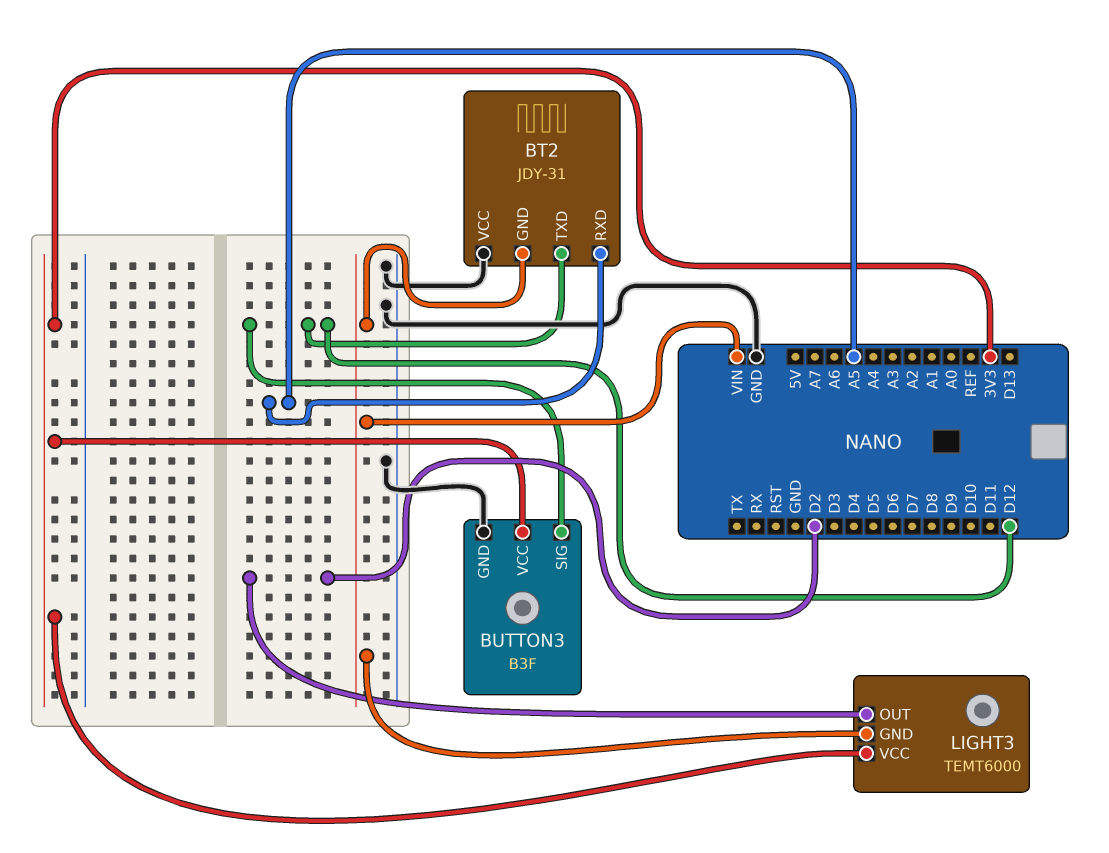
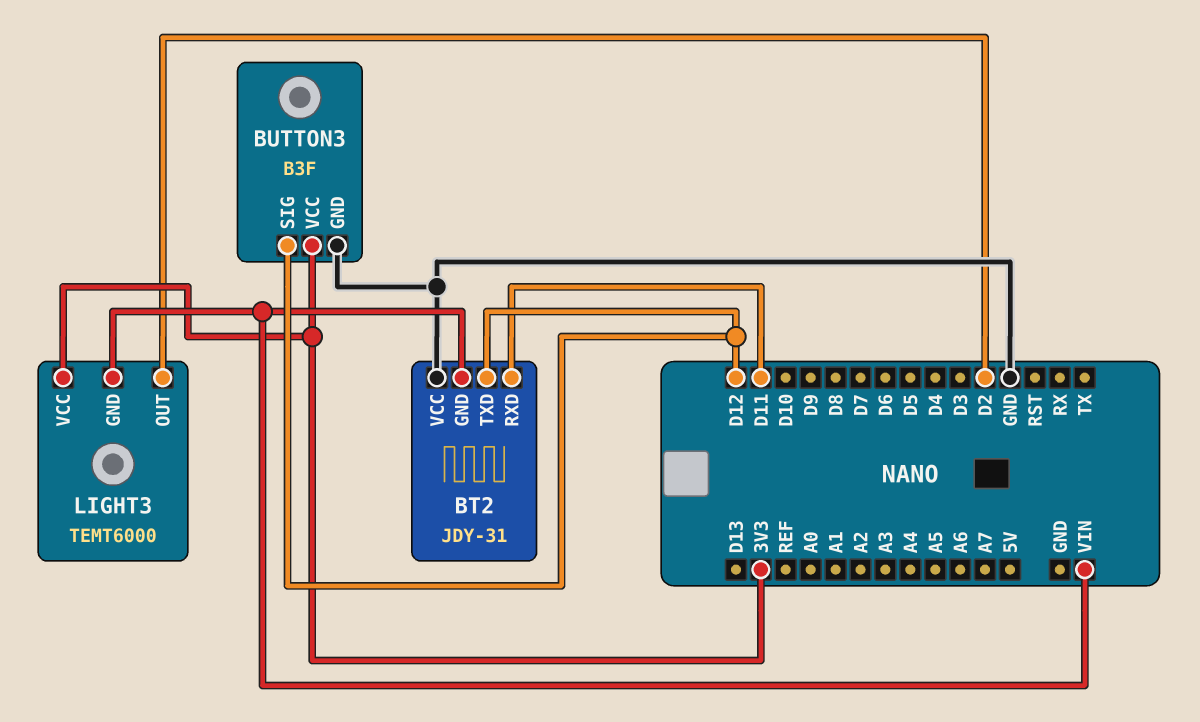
BT2 pin RXD: A5 -> D11

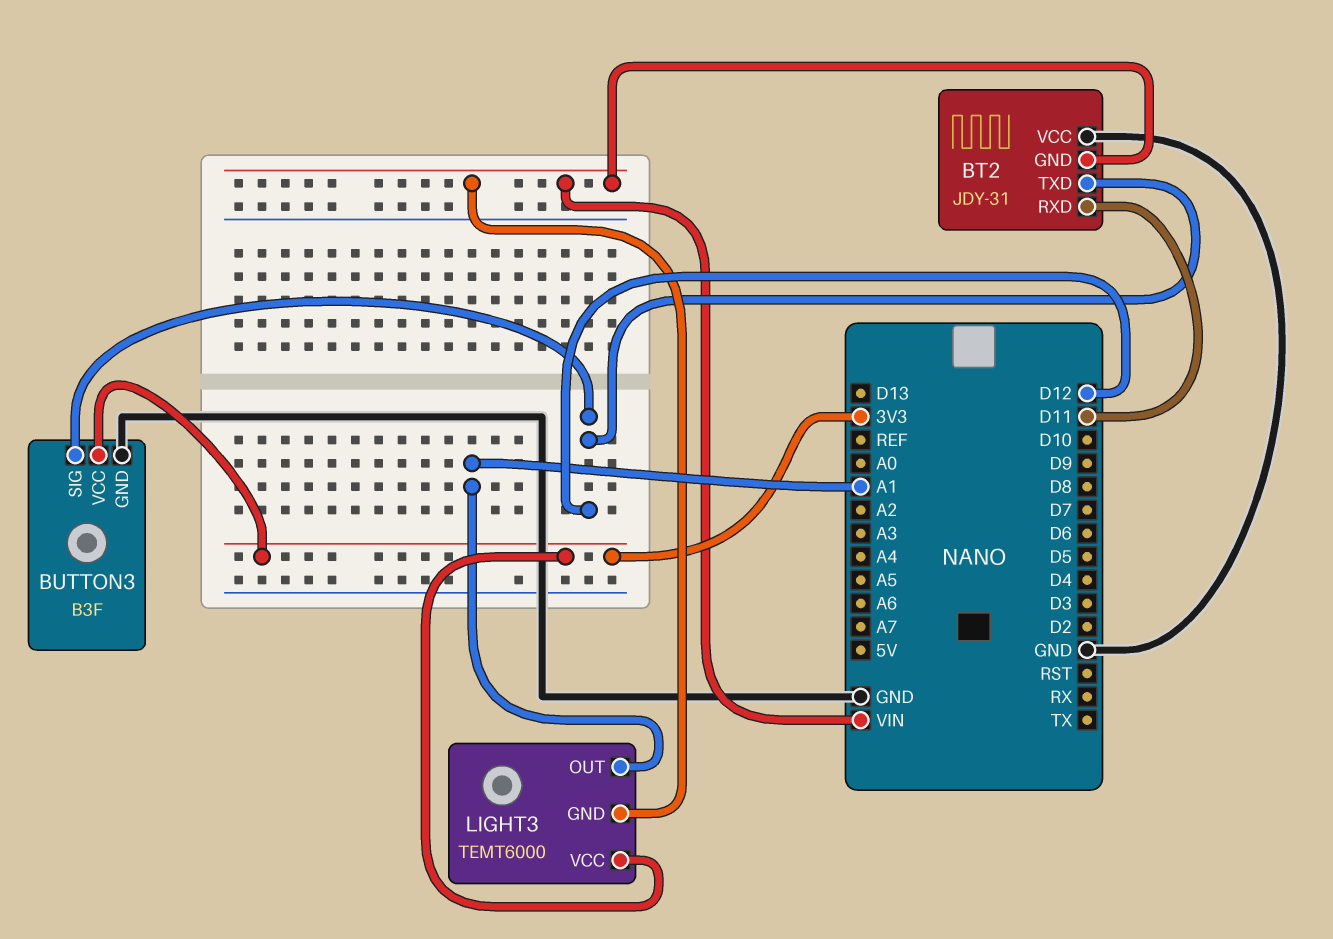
LIGHT3 pin OUT: D2 -> A1

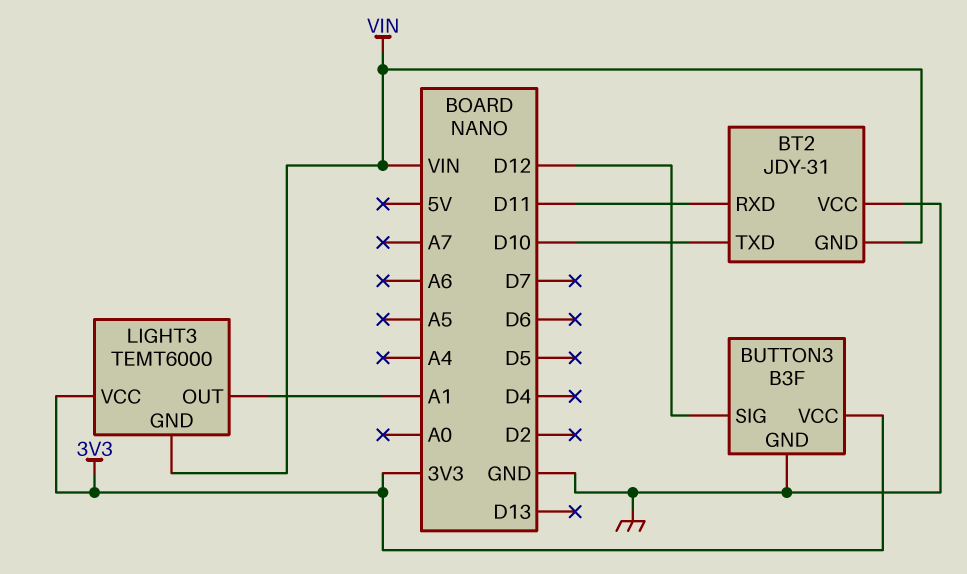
BT2 pin TXD: D12 -> D10

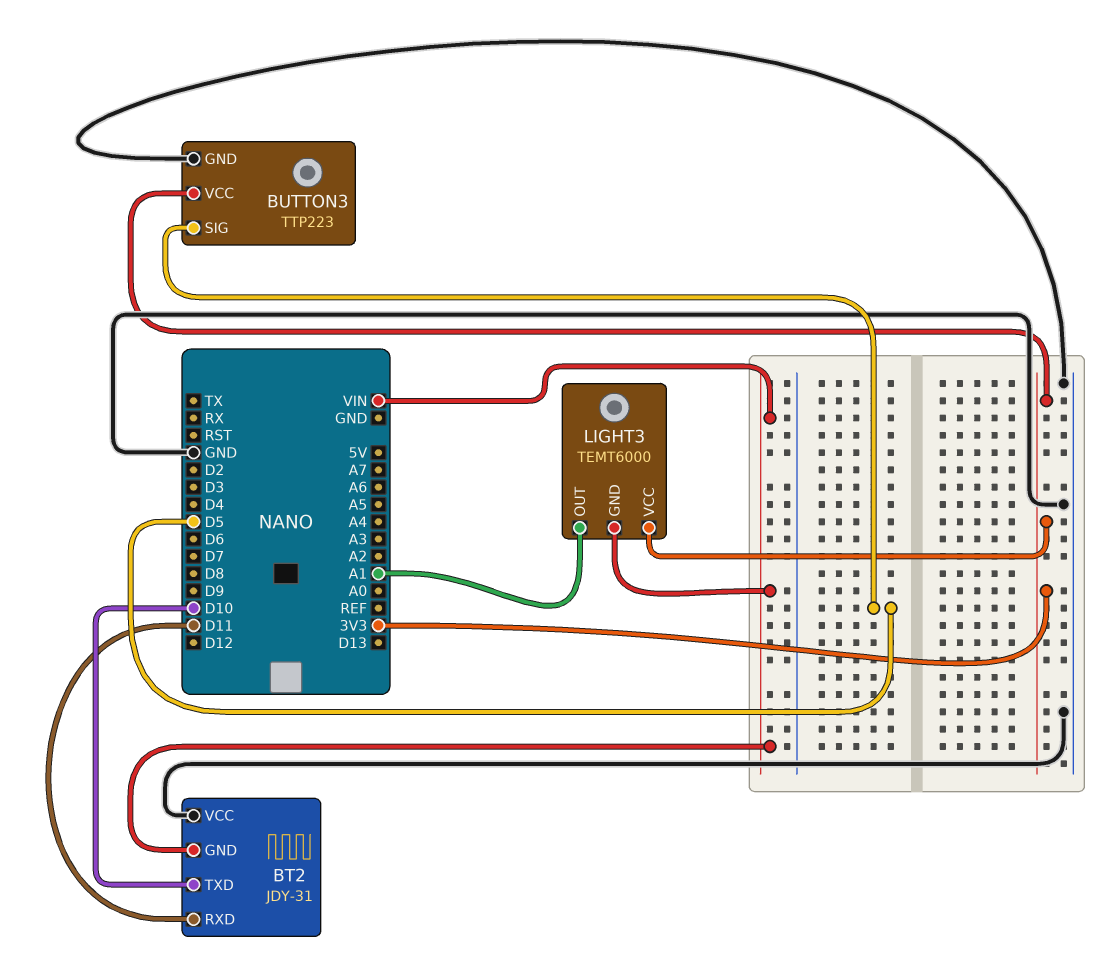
BUTTON3: B3F -> TTP223
BUTTON3 pin SIG: D12 -> D5

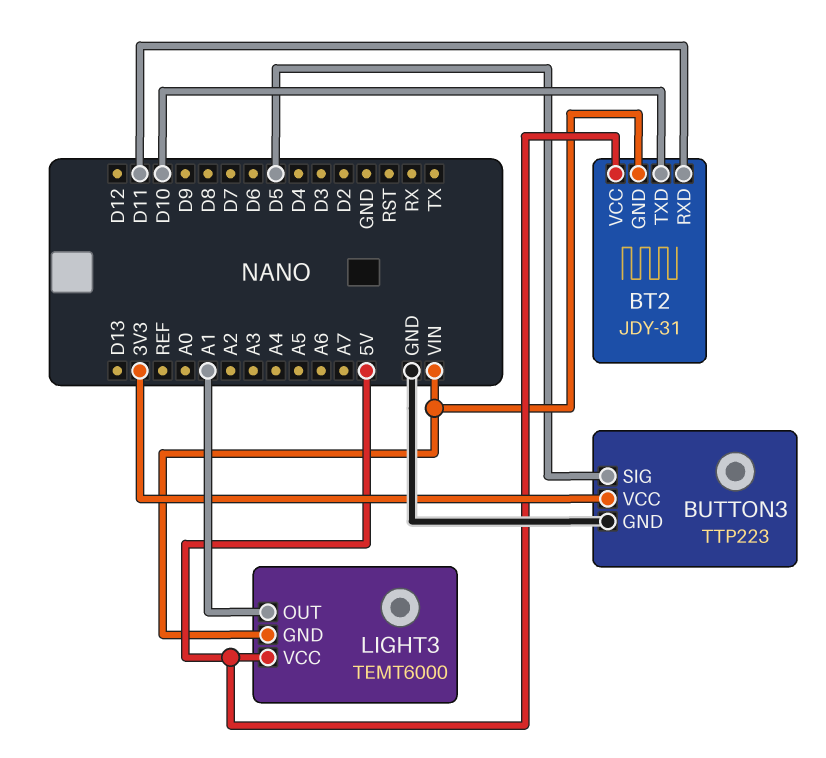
BT2 pin VCC: GND -> 5V
LIGHT3 pin VCC: 3V3 -> 5V

